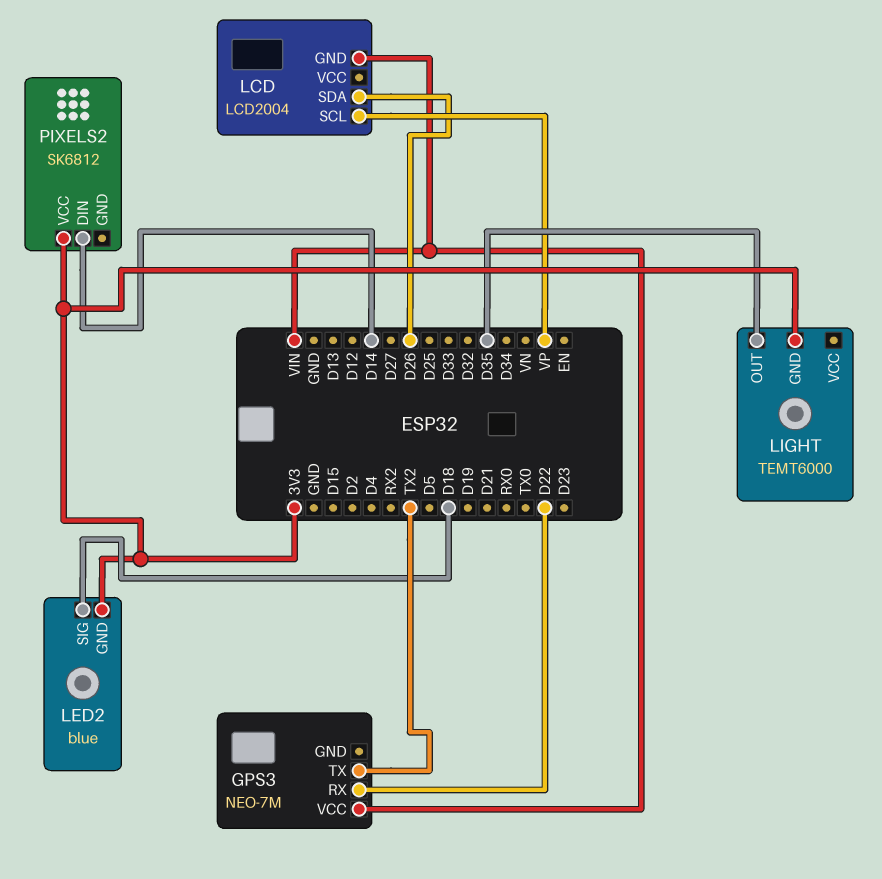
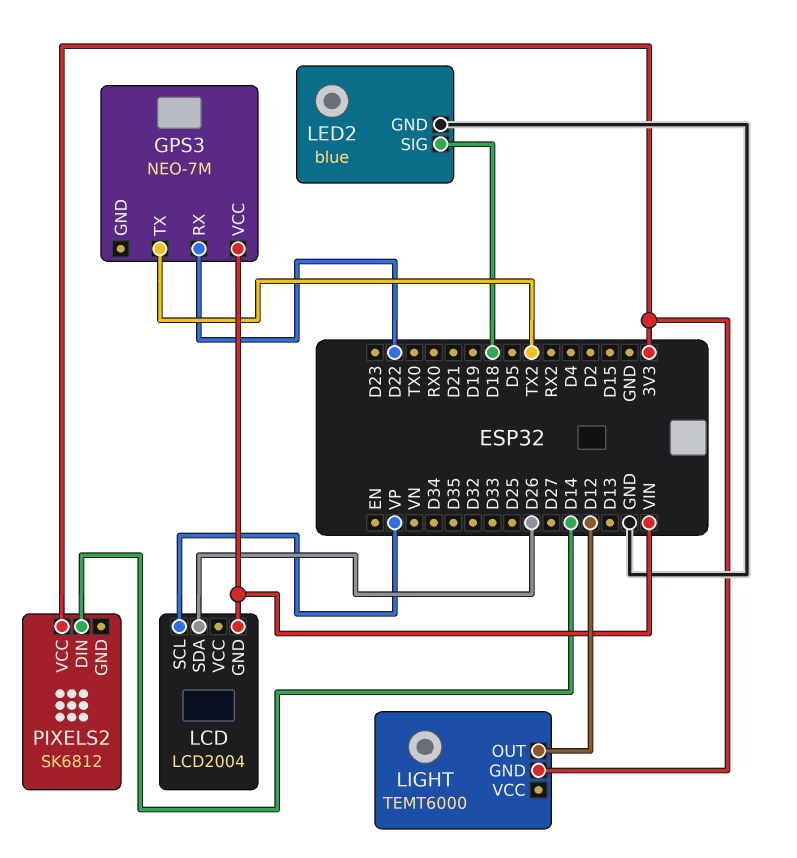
LED2 pin GND: 3V3 -> GND
LIGHT pin OUT: D35 -> D12

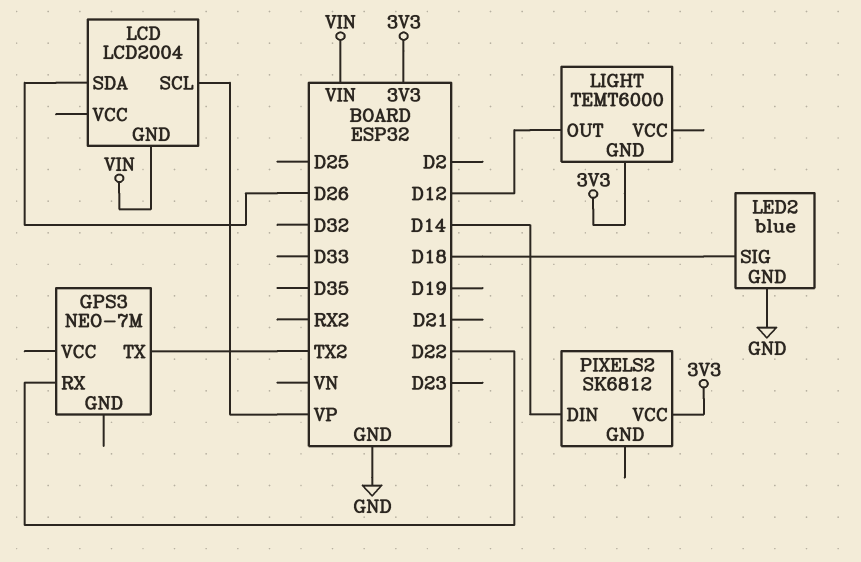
GPS3 pin VCC: VIN -> none

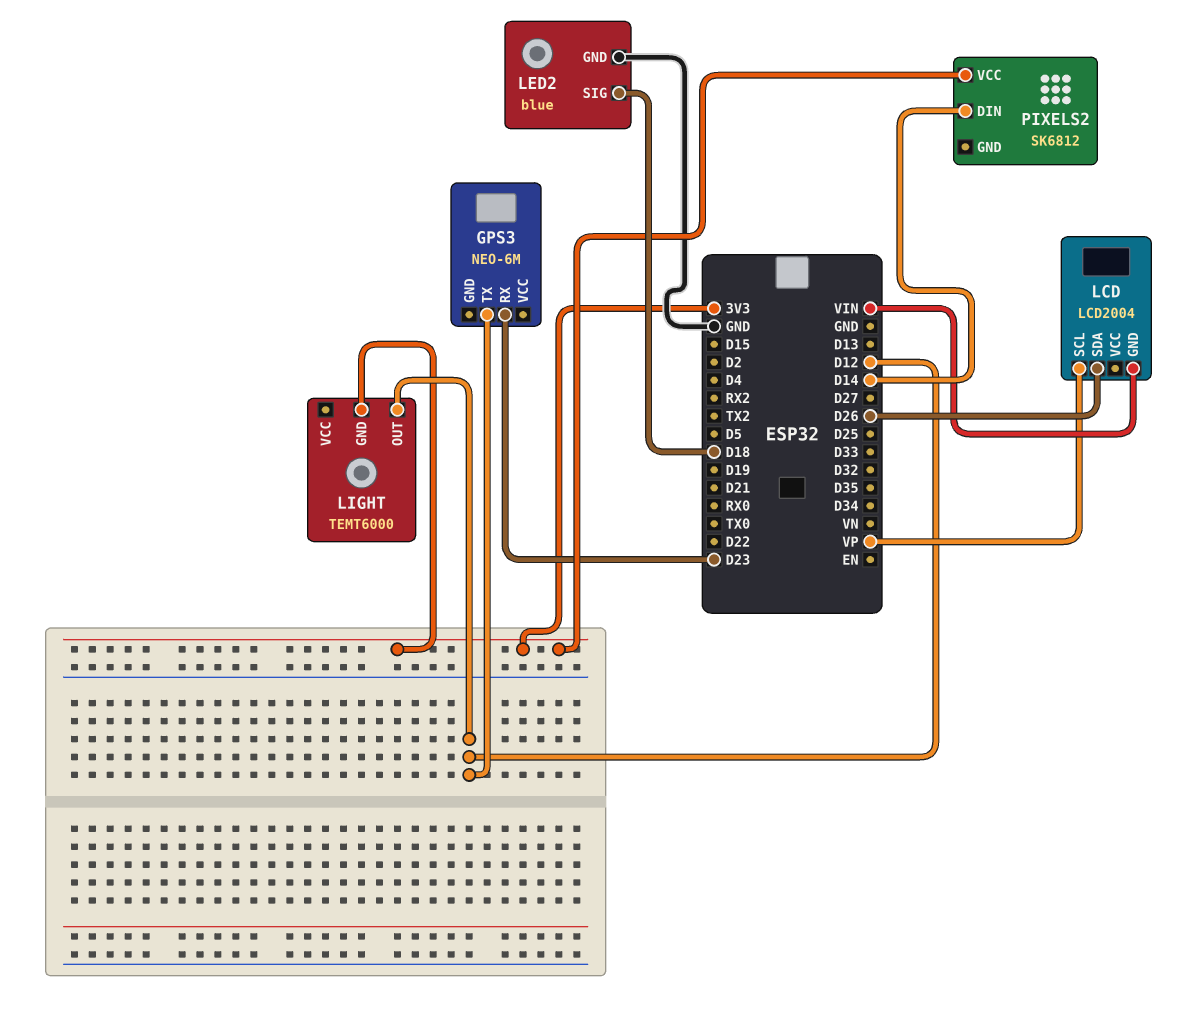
GPS3: NEO-7M -> NEO-6M
GPS3 pin RX: D22 -> D23
GPS3 pin TX: TX2 -> D12

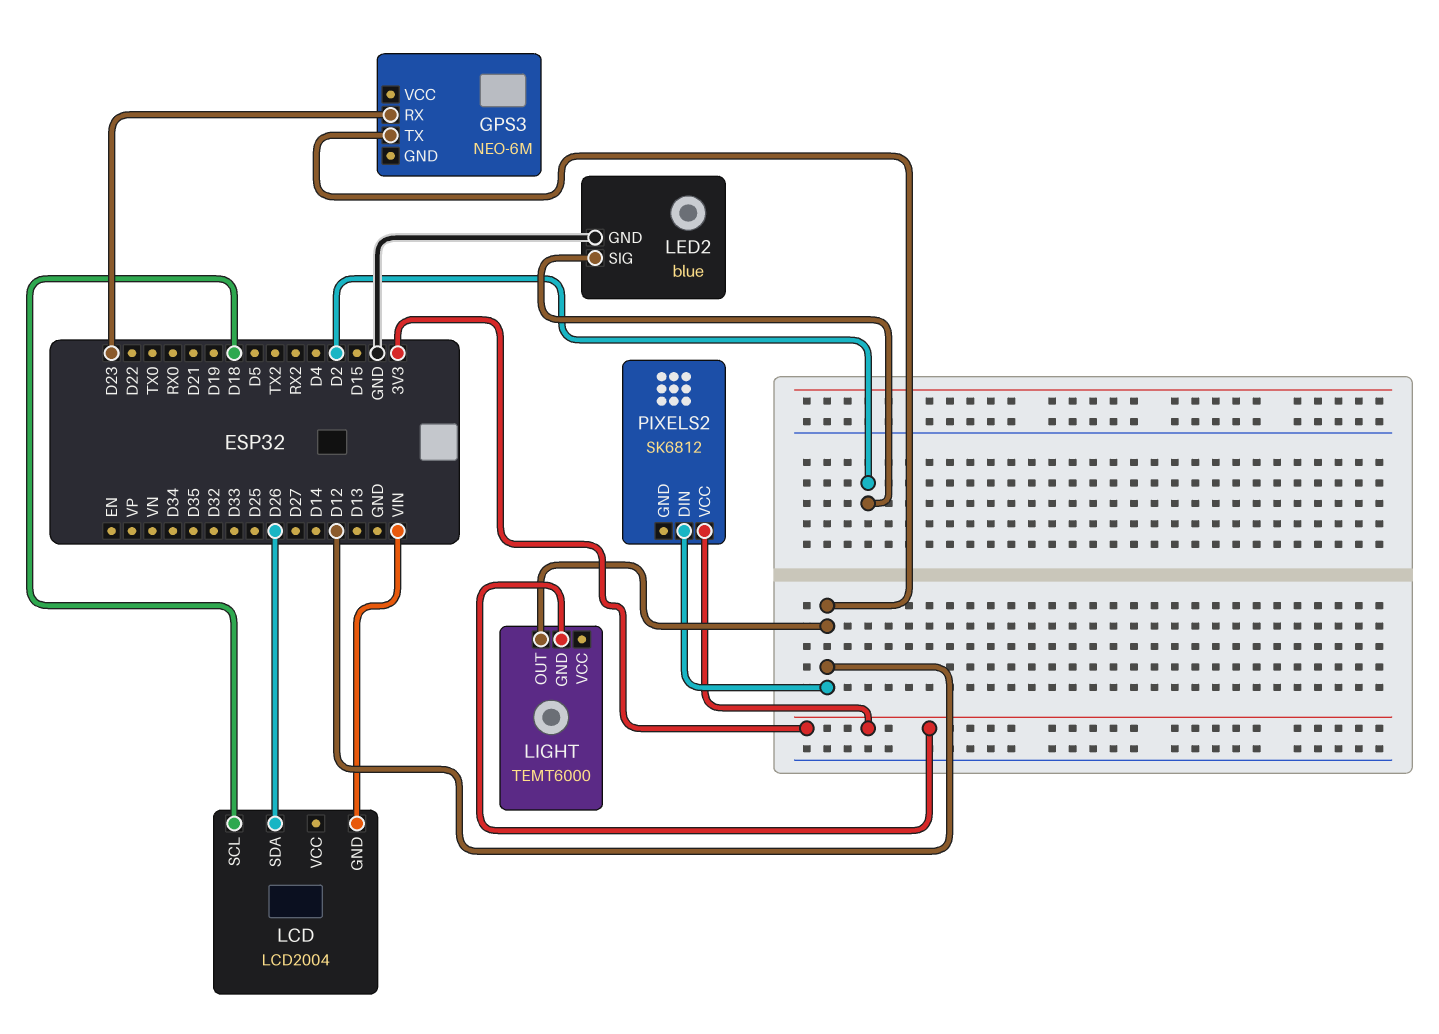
LCD pin SCL: VP -> D18
LED2 pin SIG: D18 -> D2
PIXELS2 pin DIN: D14 -> D12

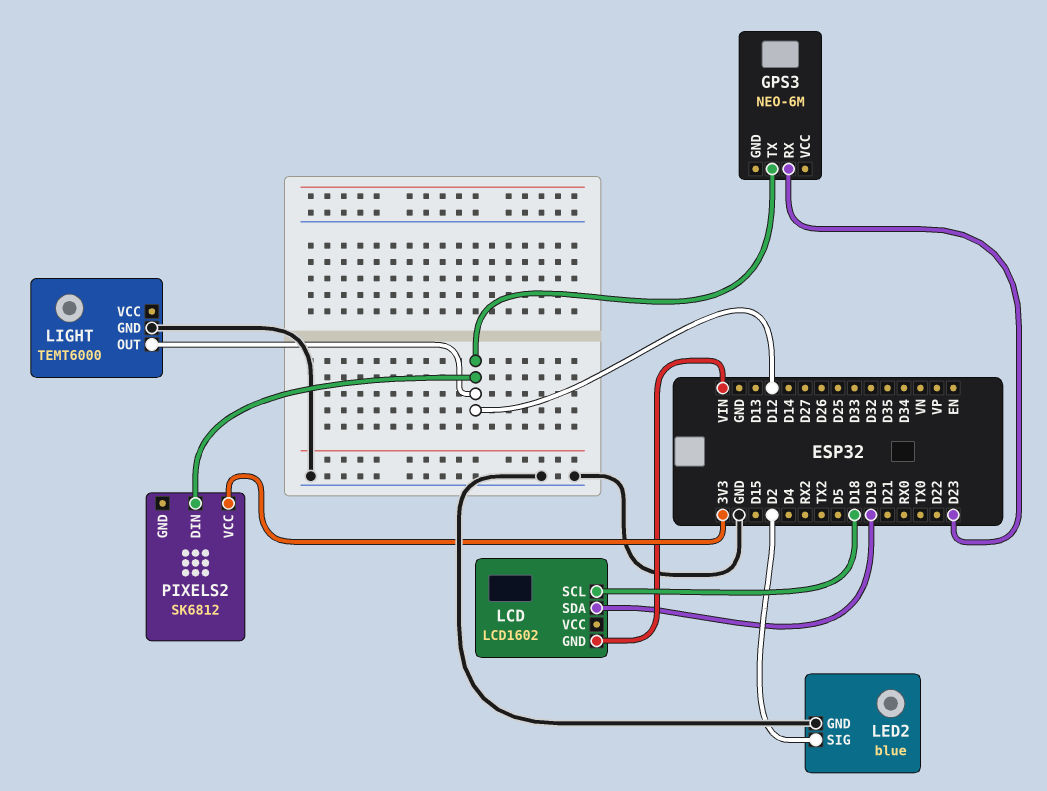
LCD: LCD2004 -> LCD1602
LCD pin SDA: D26 -> D19
LIGHT pin GND: 3V3 -> GND

